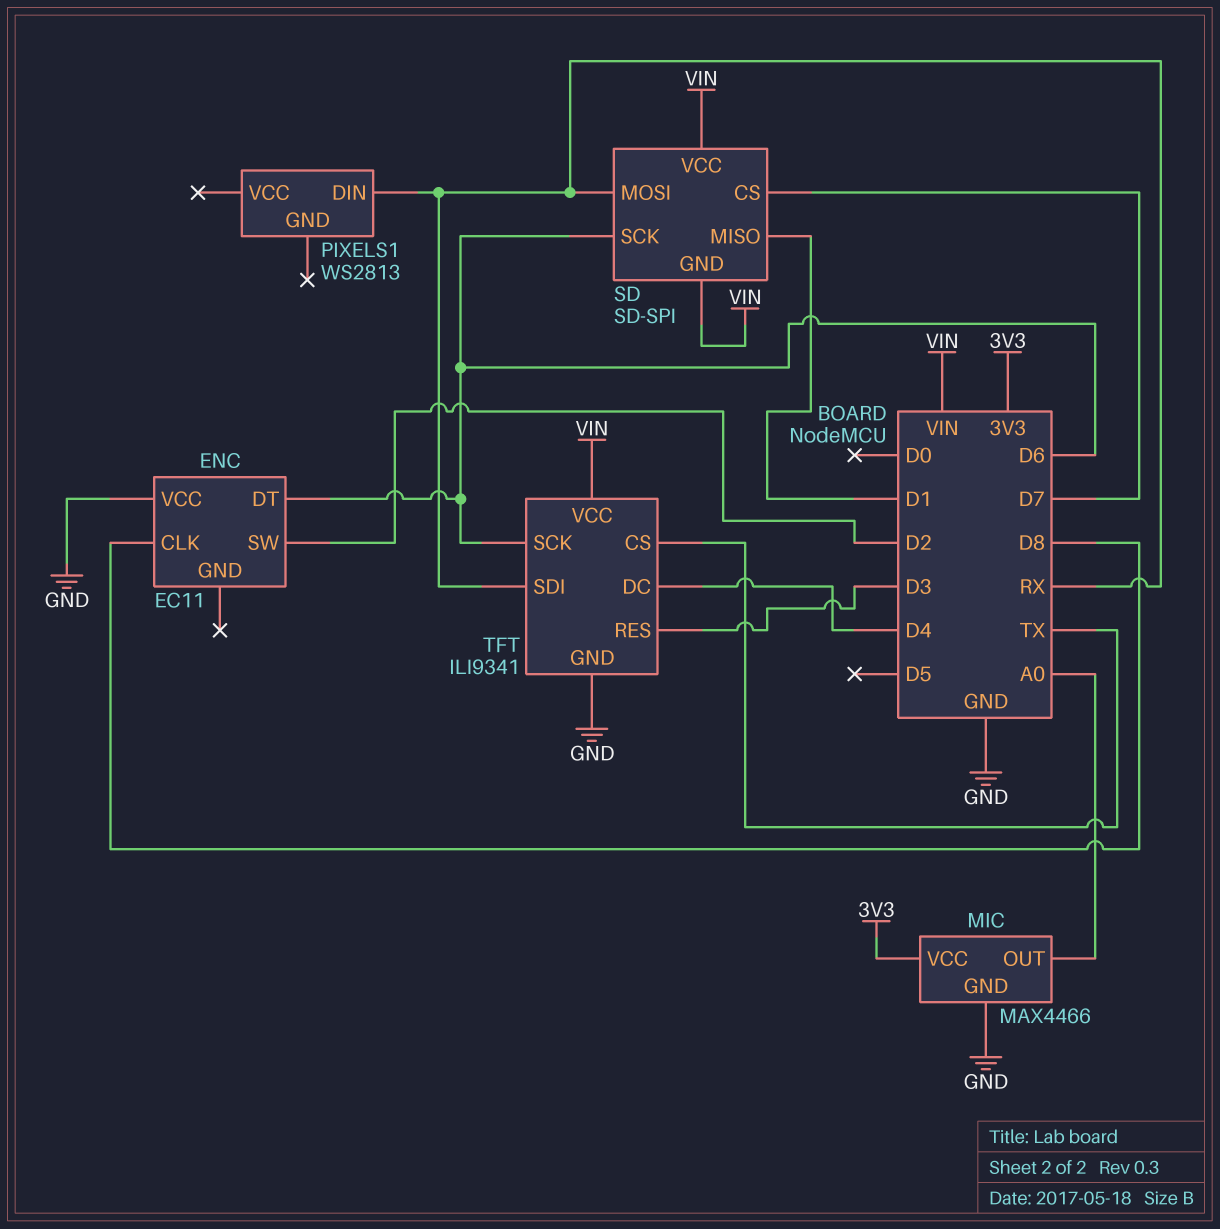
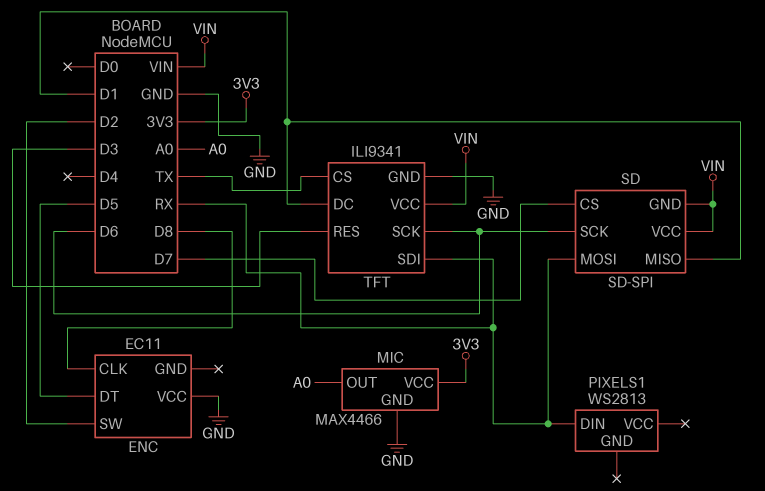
ENC pin DT: D6 -> D5
TFT pin DC: D4 -> D1

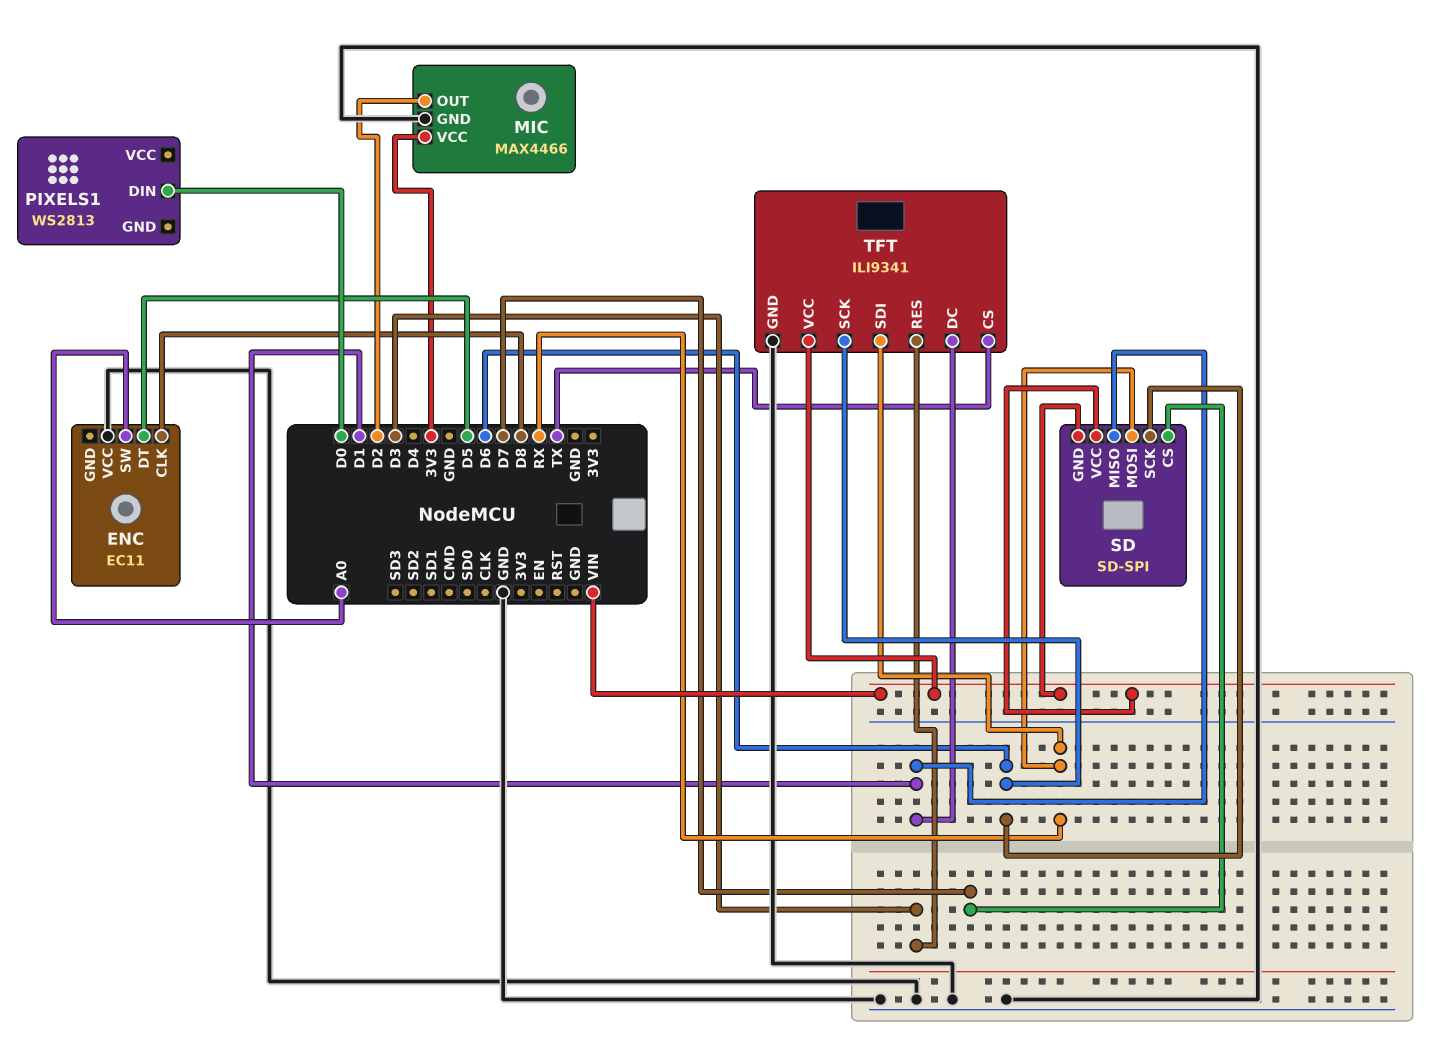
ENC pin SW: D2 -> A0
MIC pin OUT: A0 -> D2
PIXELS1 pin DIN: RX -> D0

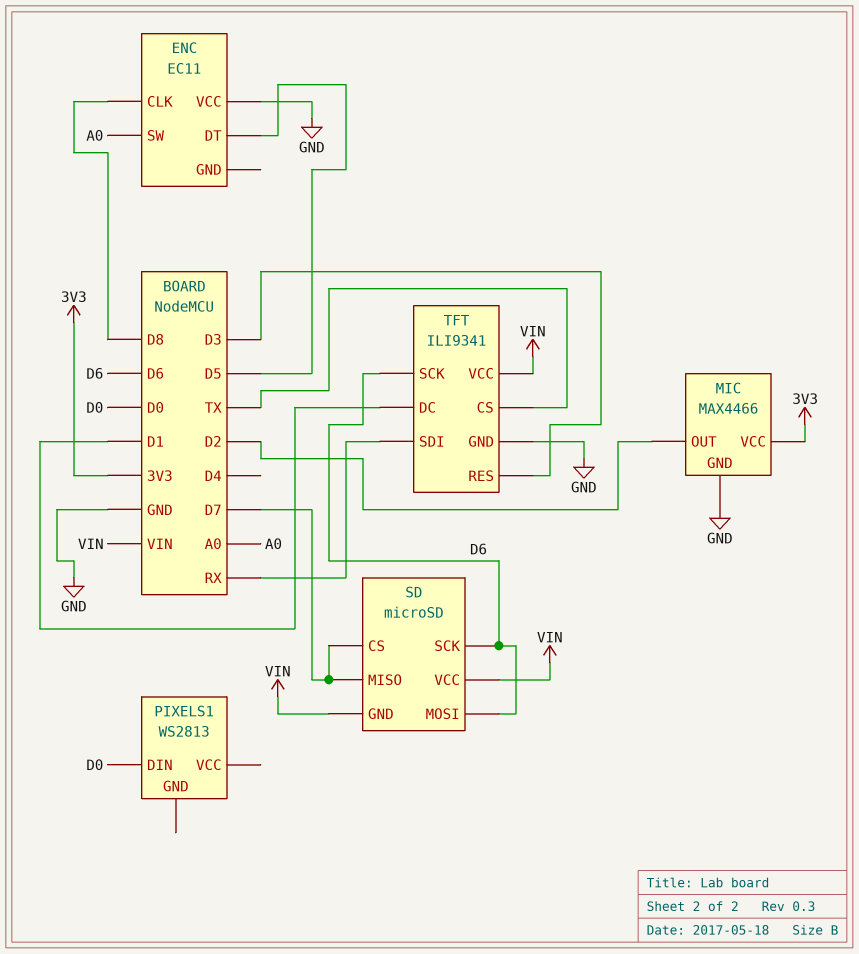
SD: SD-SPI -> microSD
SD pin MISO: D1 -> D7
SD pin MOSI: RX -> D6

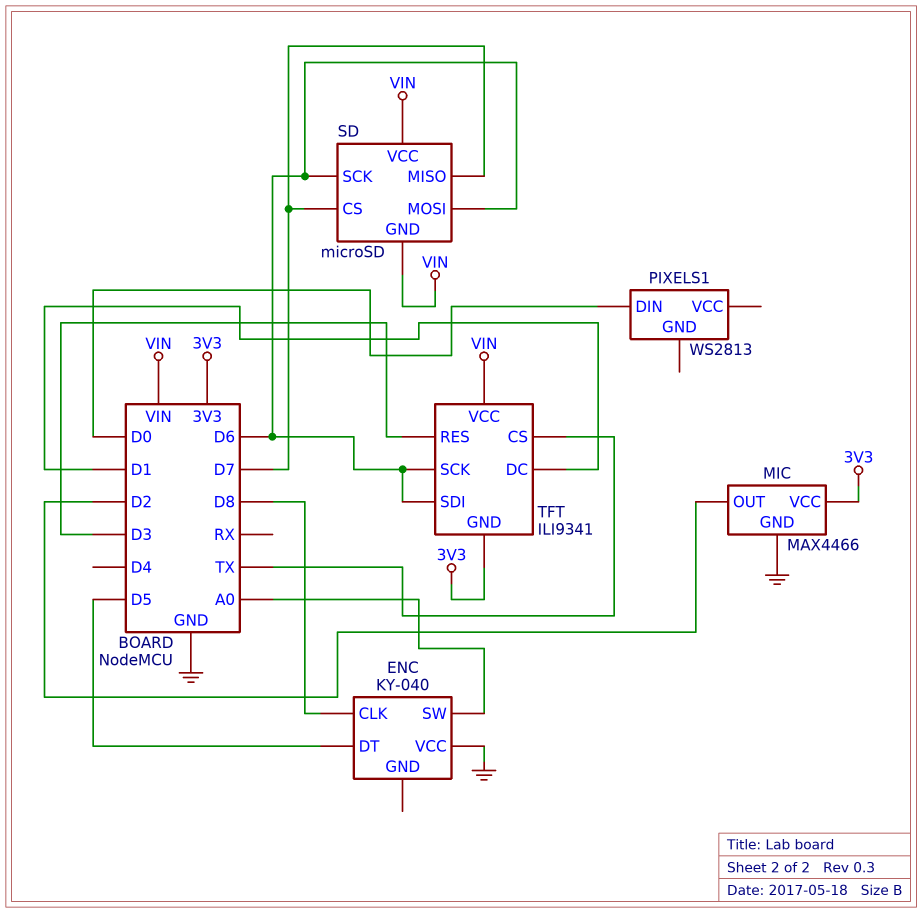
ENC: EC11 -> KY-040
TFT pin GND: GND -> 3V3
TFT pin SDI: RX -> D6

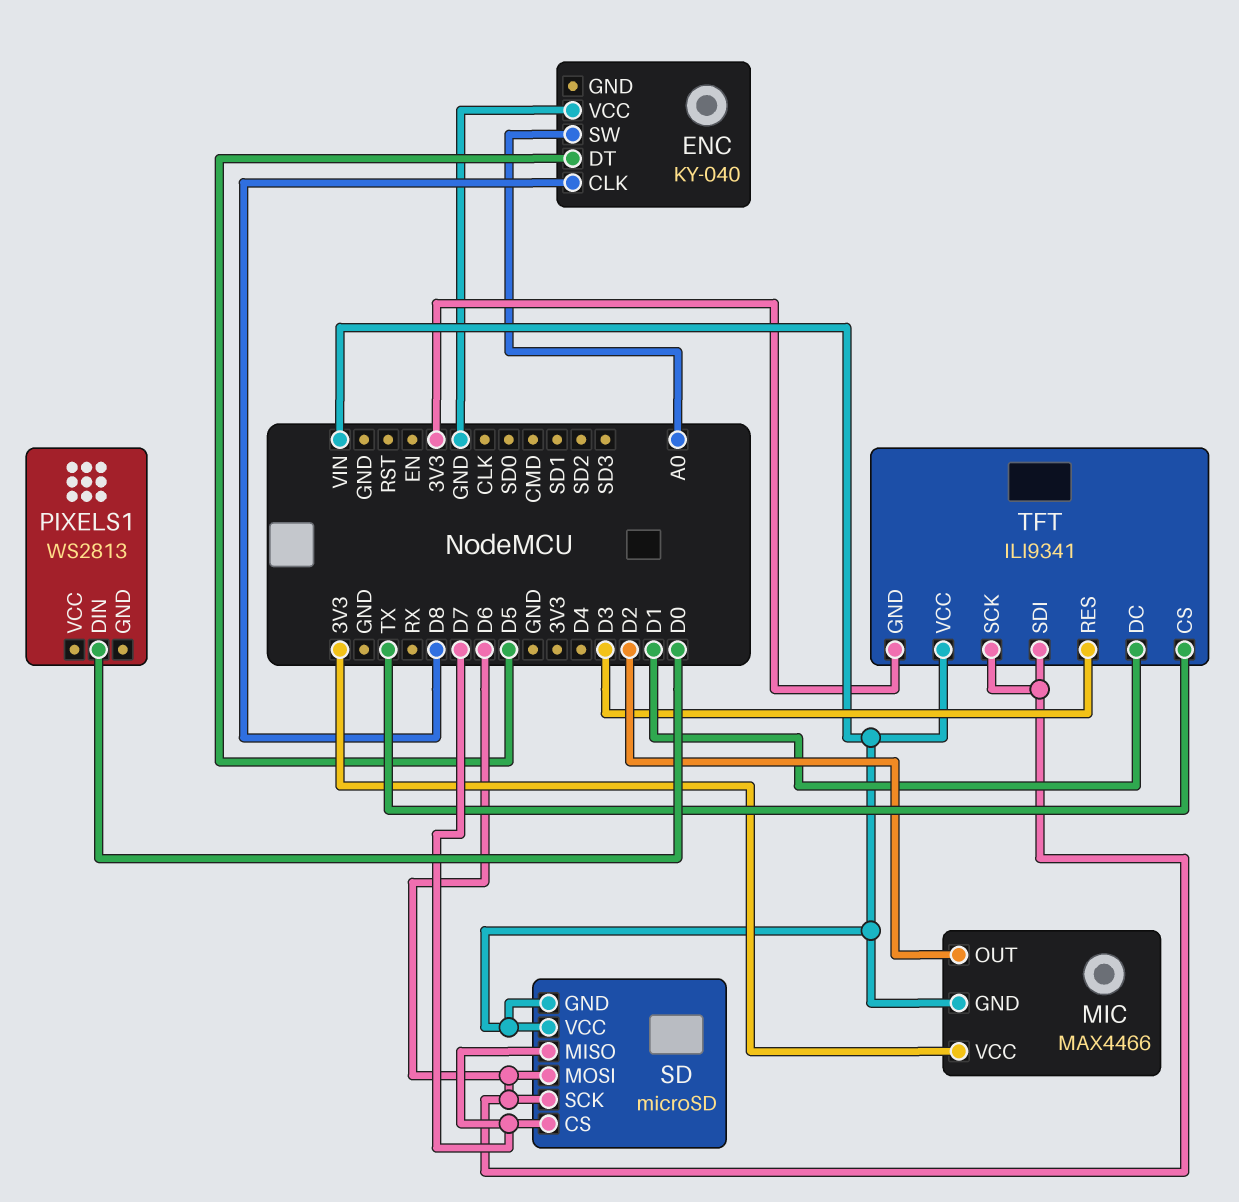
MIC pin GND: GND -> VIN

